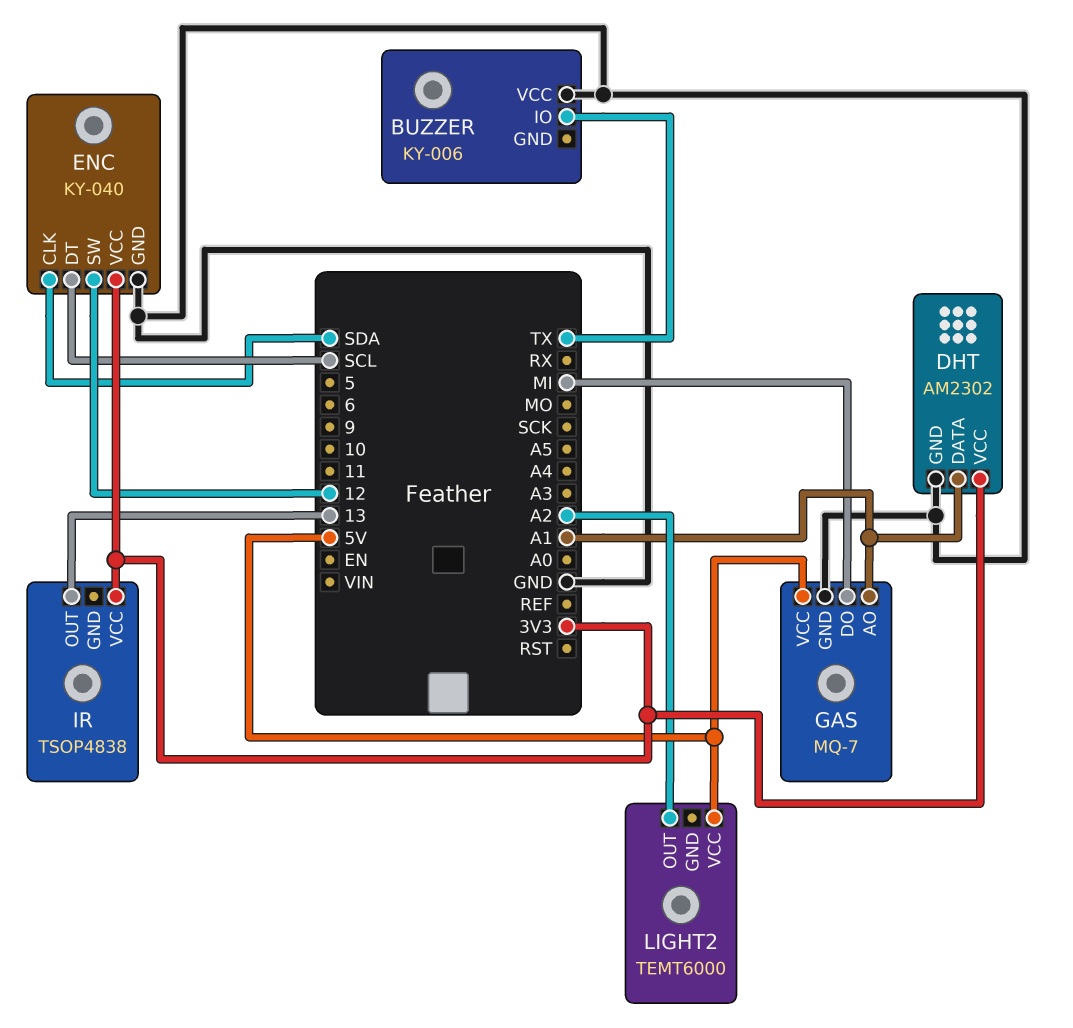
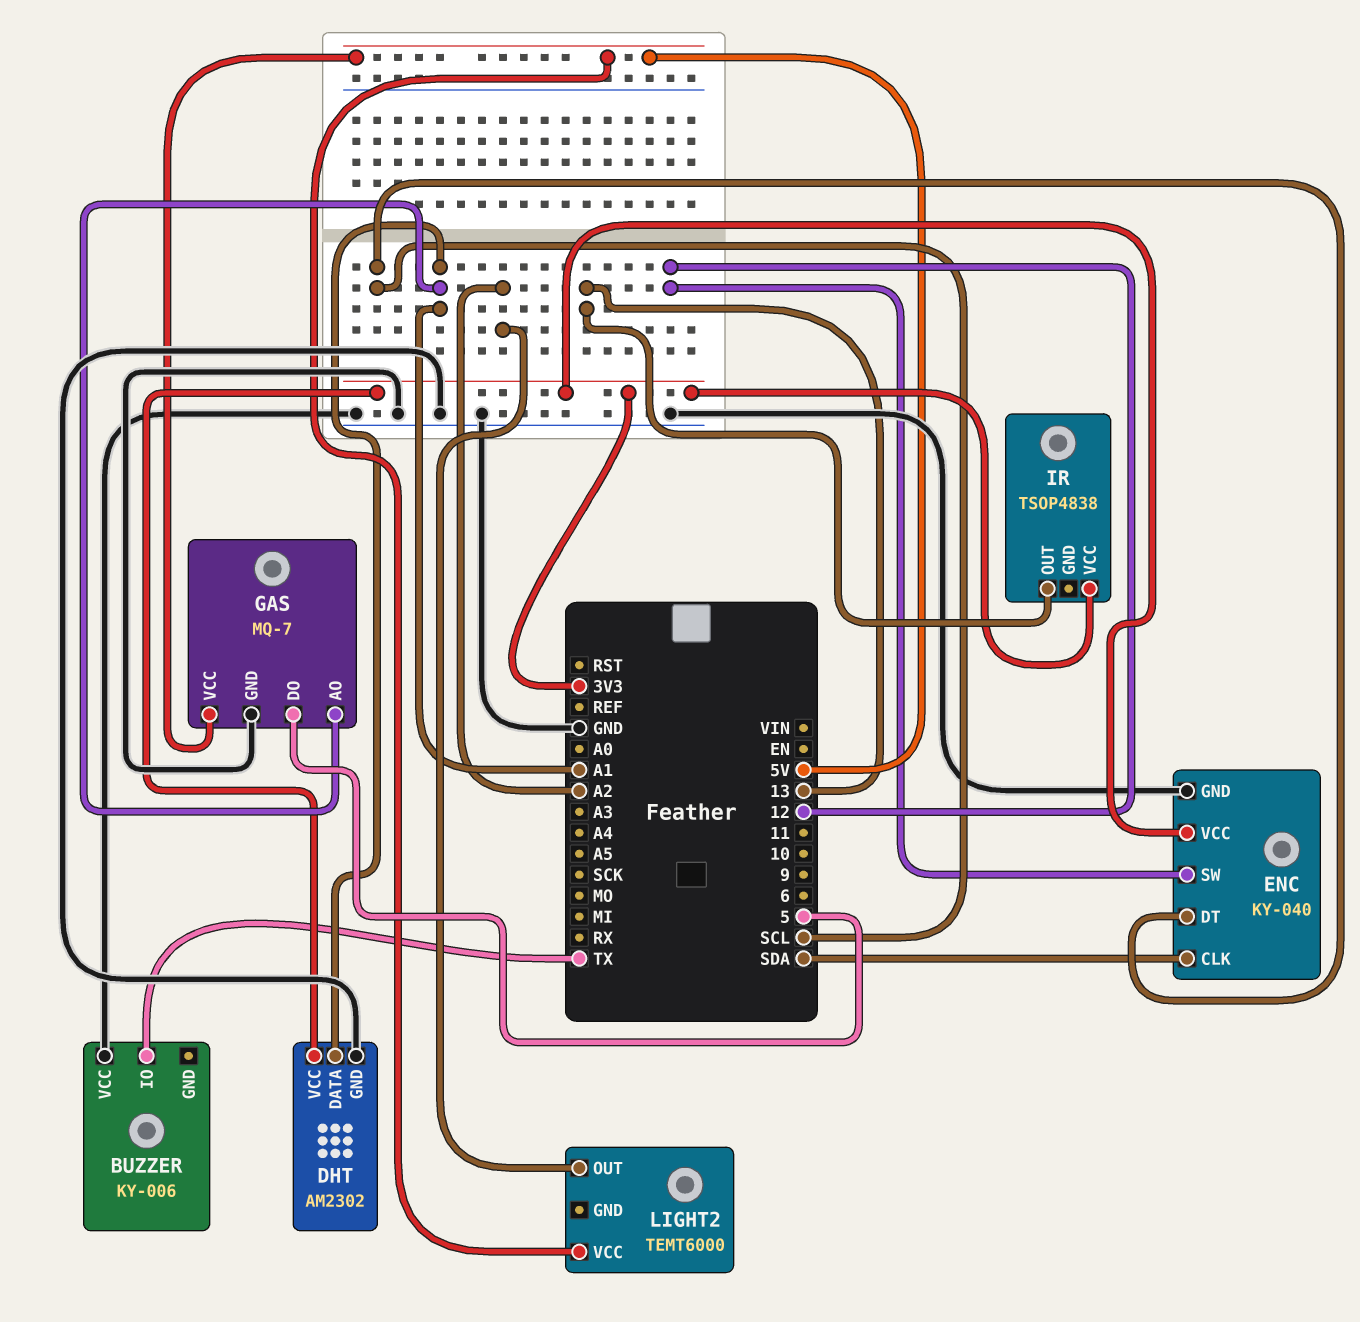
GAS pin DO: MI -> 5

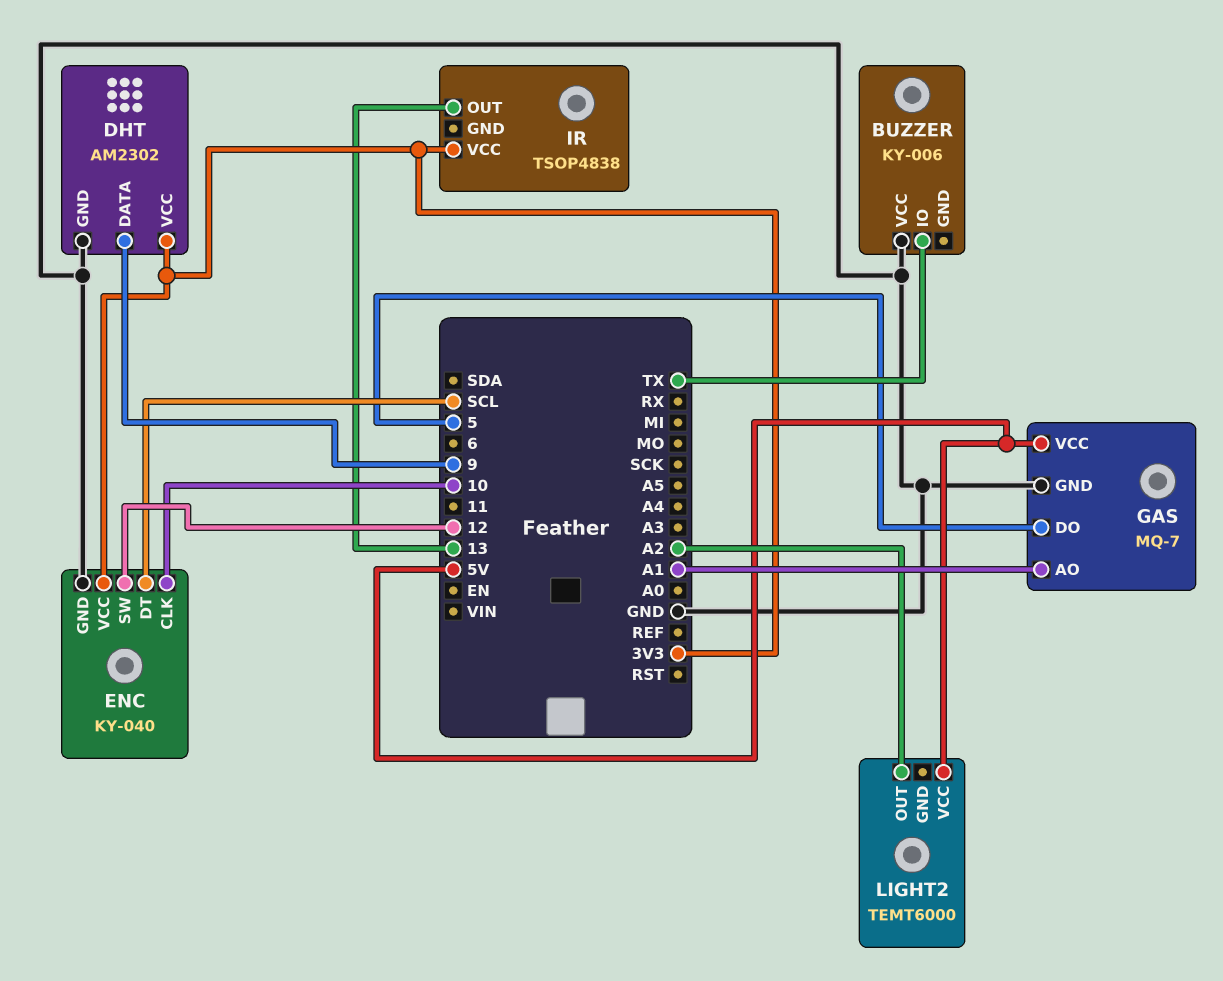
DHT pin DATA: A1 -> 9
ENC pin CLK: SDA -> 10

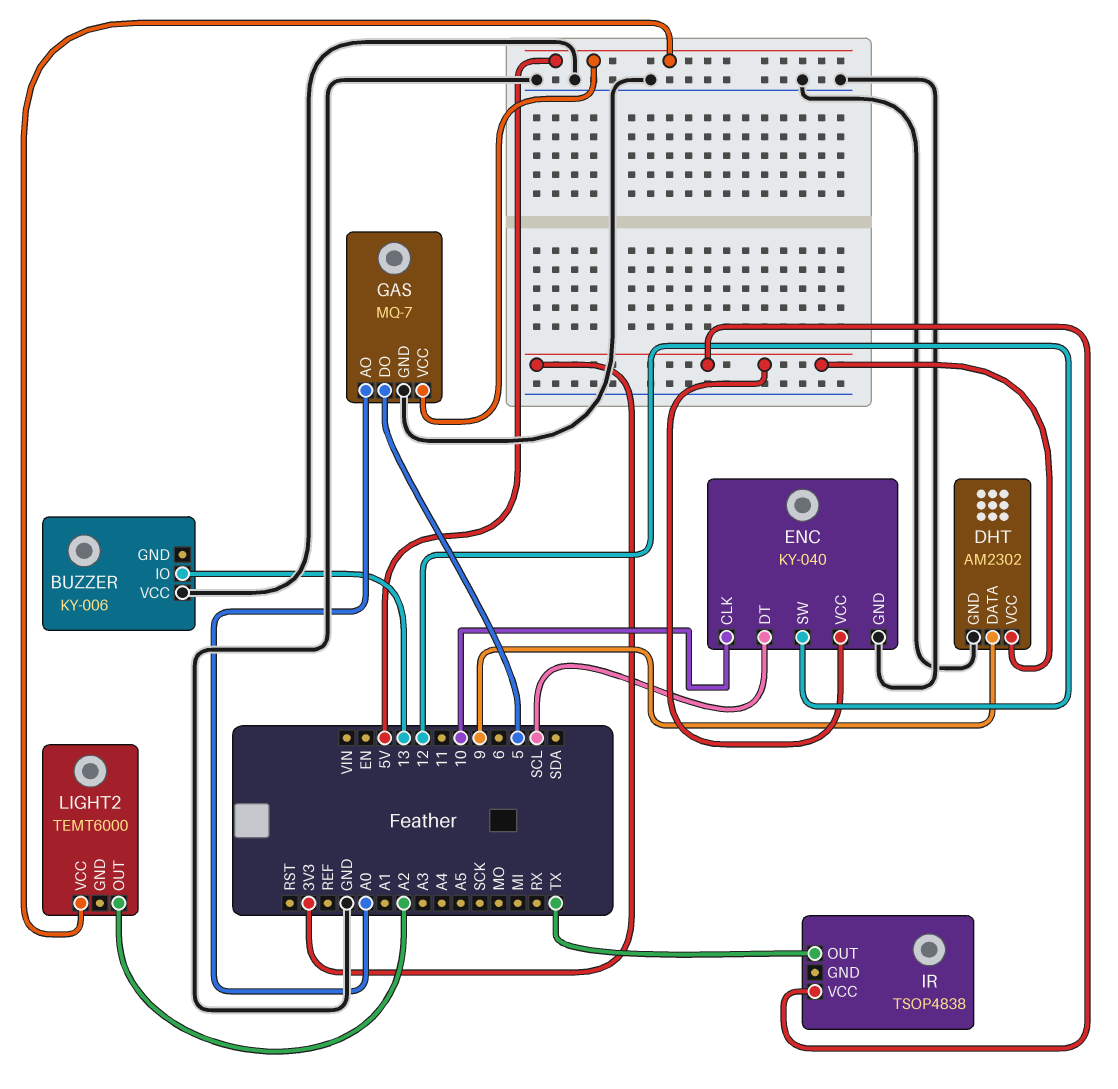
BUZZER pin IO: TX -> 13
GAS pin AO: A1 -> A0
IR pin OUT: 13 -> TX

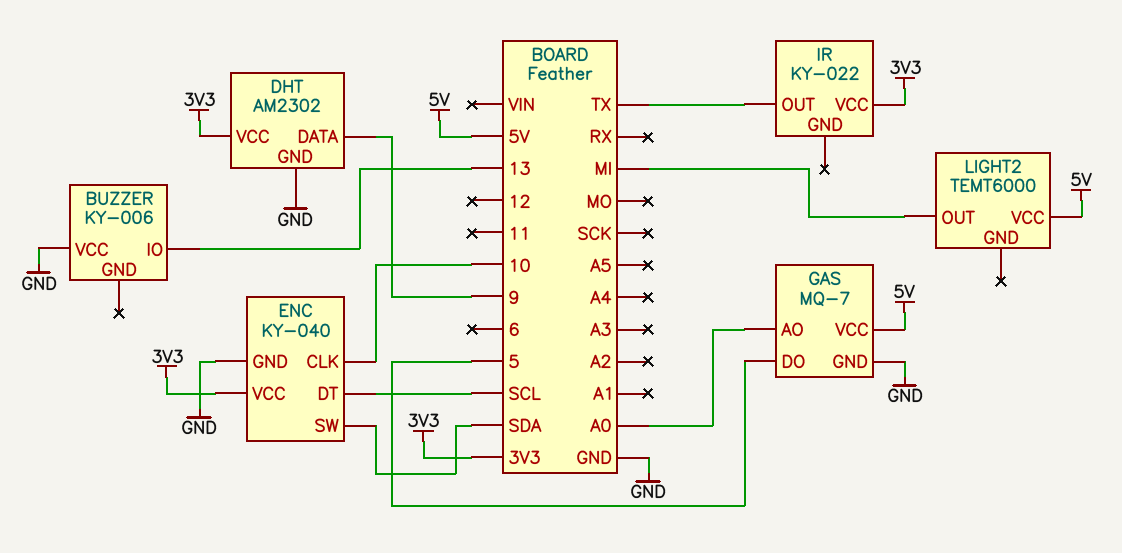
ENC pin SW: 12 -> SDA
IR: TSOP4838 -> KY-022
LIGHT2 pin OUT: A2 -> MI

